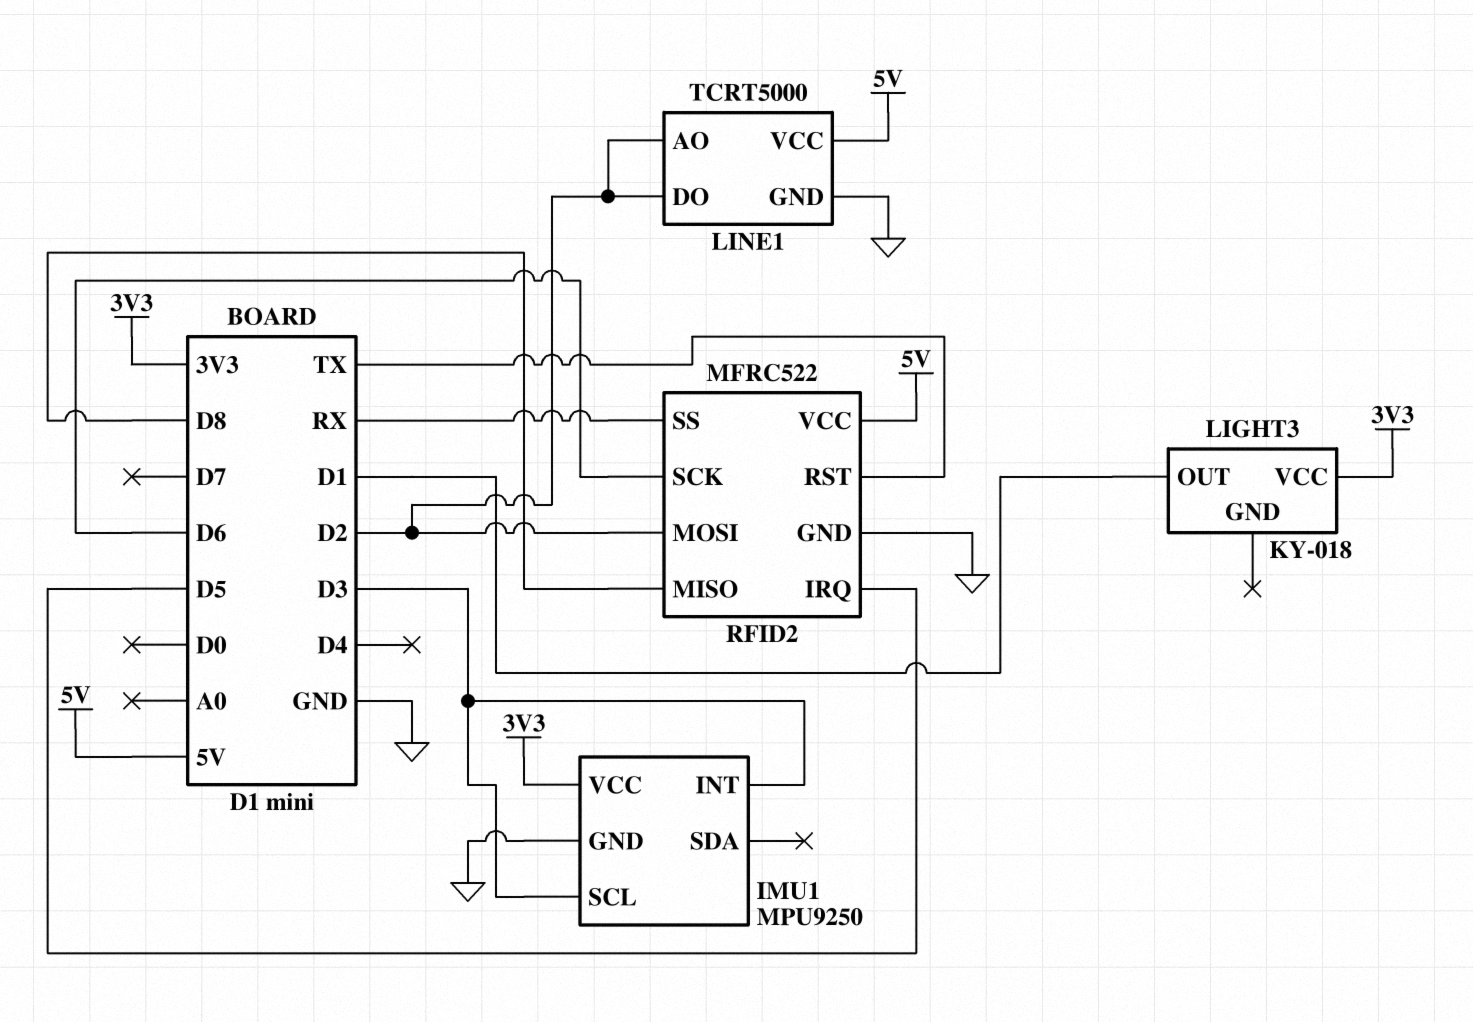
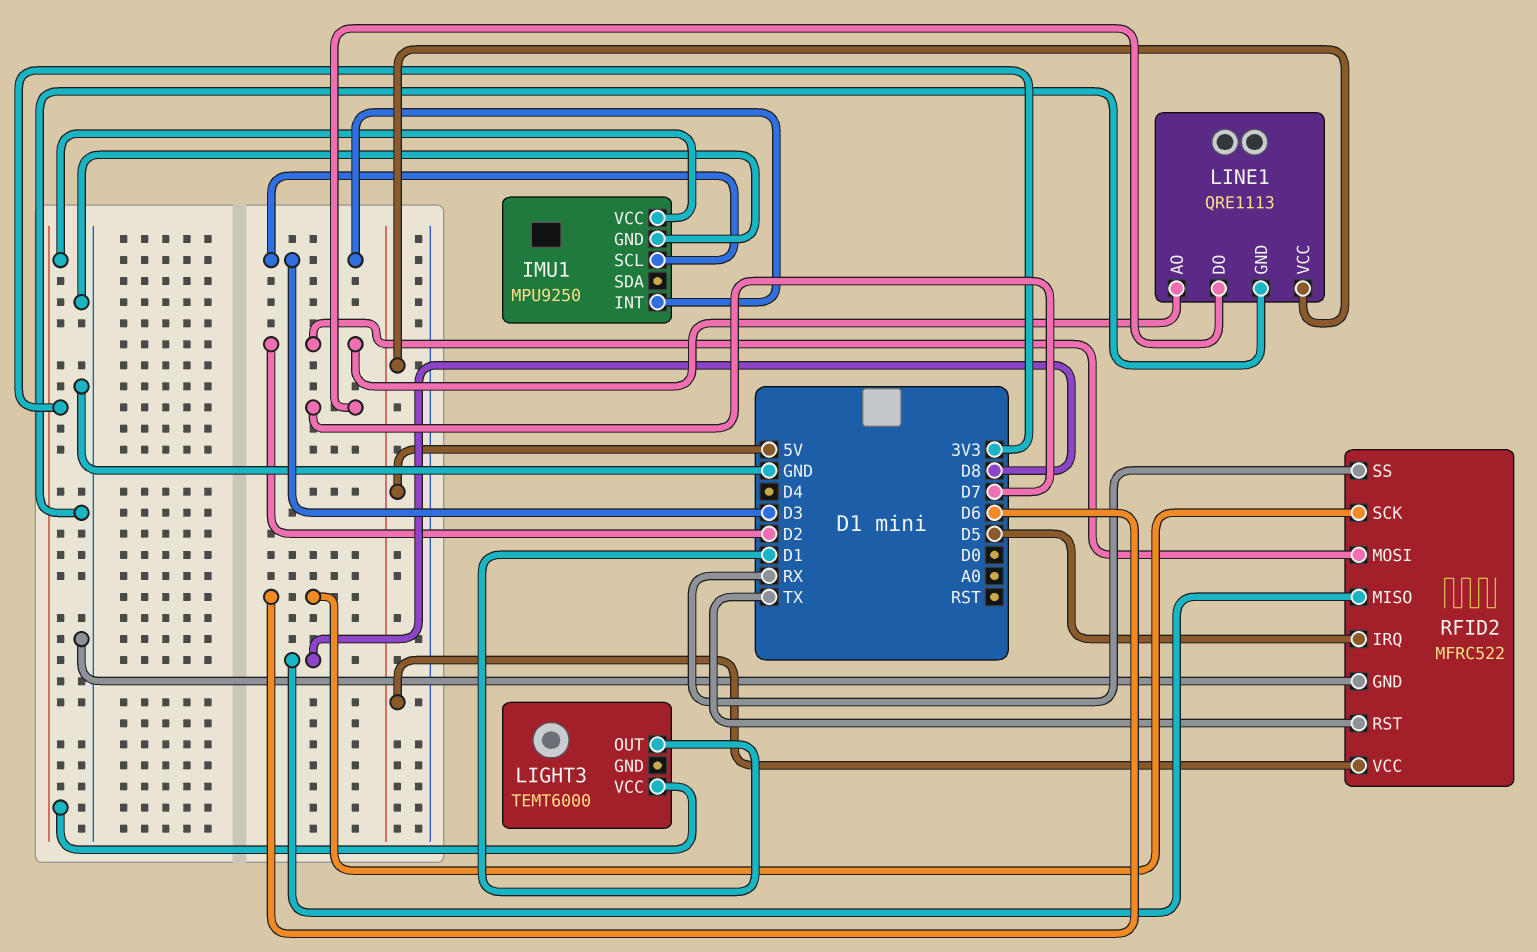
LIGHT3: KY-018 -> TEMT6000
LINE1: TCRT5000 -> QRE1113
LINE1 pin DO: D2 -> D7

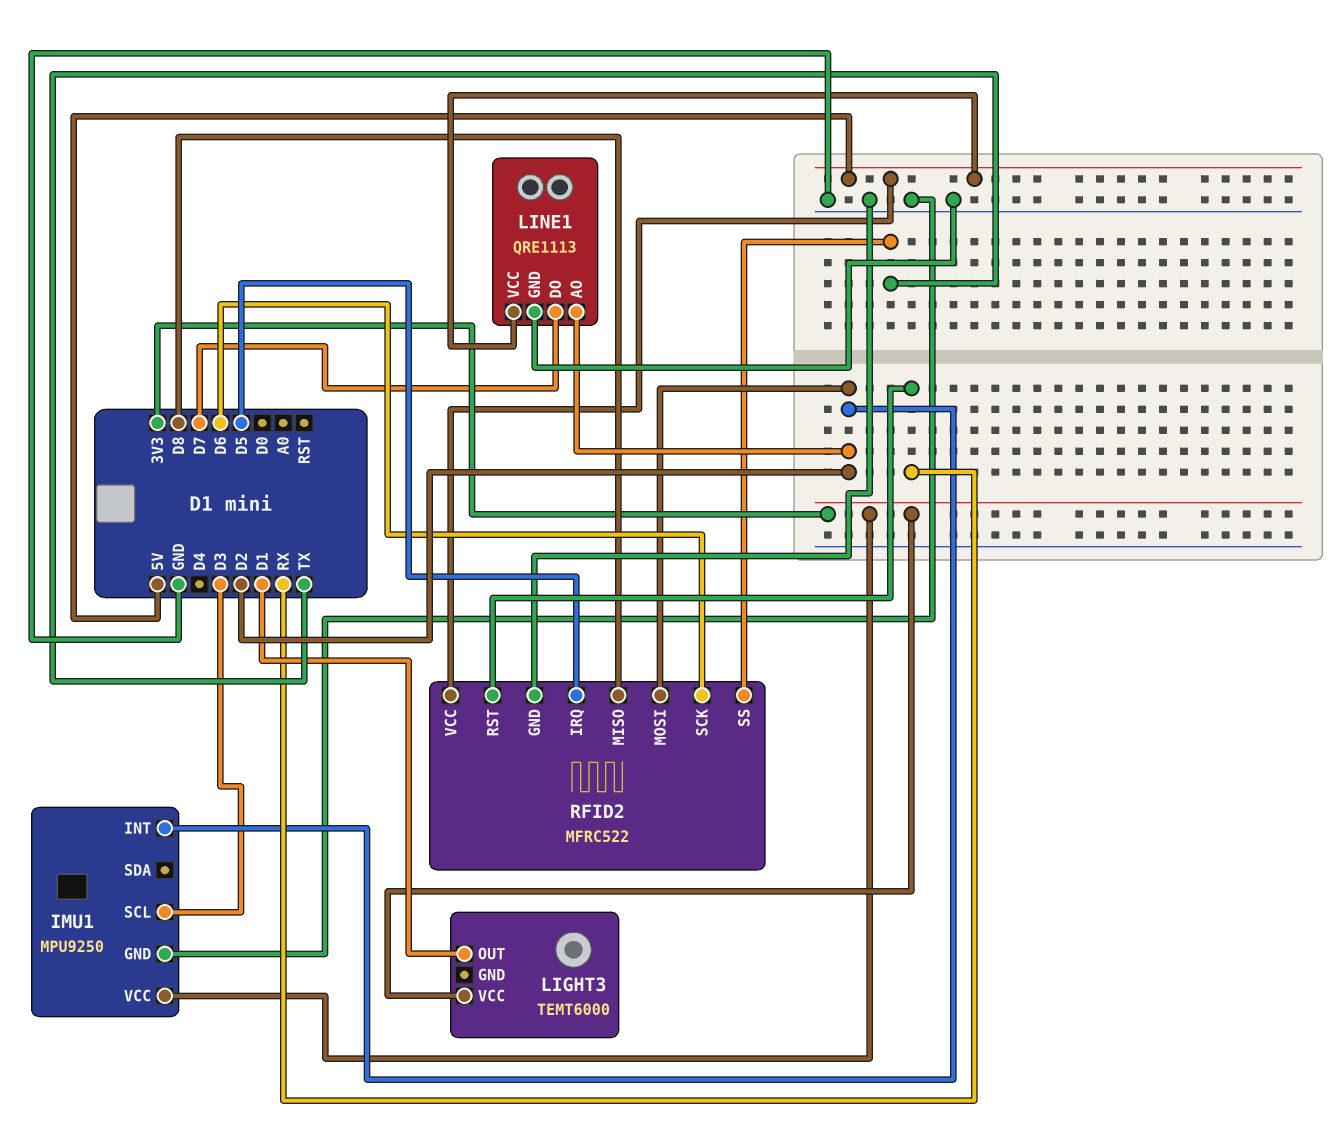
IMU1 pin INT: D3 -> D2
RFID2 pin RST: TX -> RX
RFID2 pin SS: RX -> TX

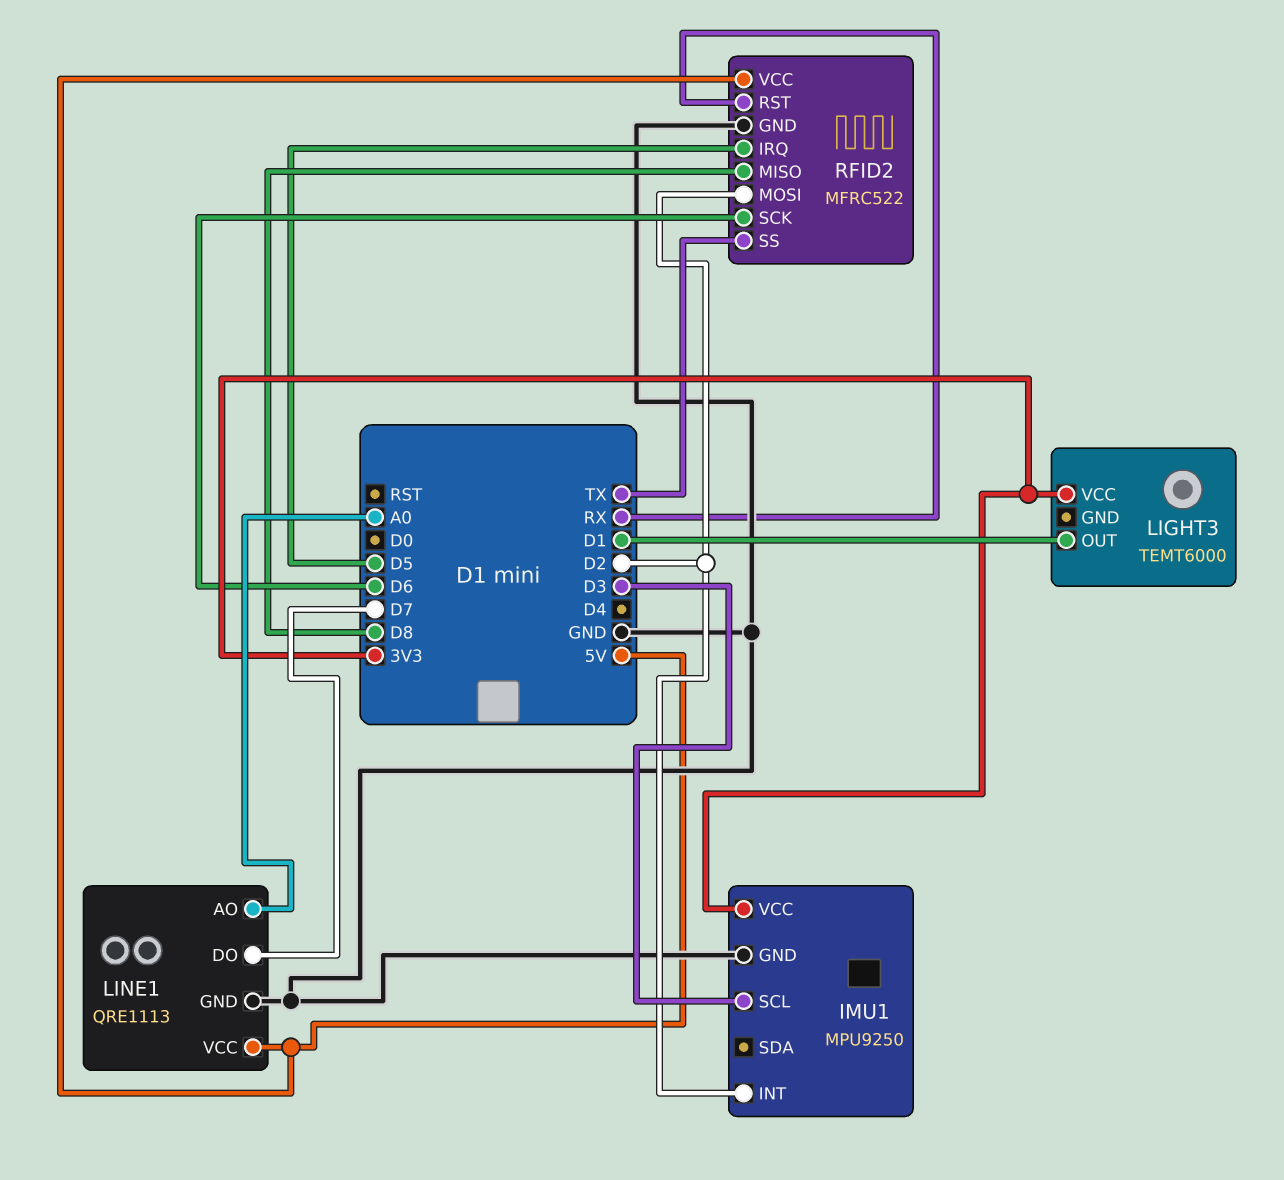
LINE1 pin AO: D2 -> A0

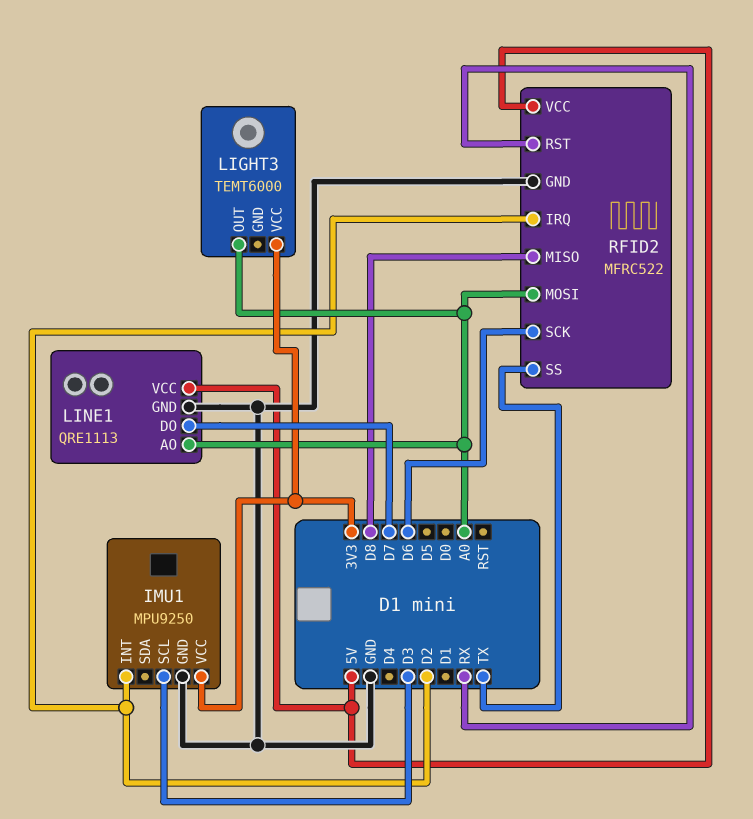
LIGHT3 pin OUT: D1 -> A0
RFID2 pin IRQ: D5 -> D2
RFID2 pin MOSI: D2 -> A0

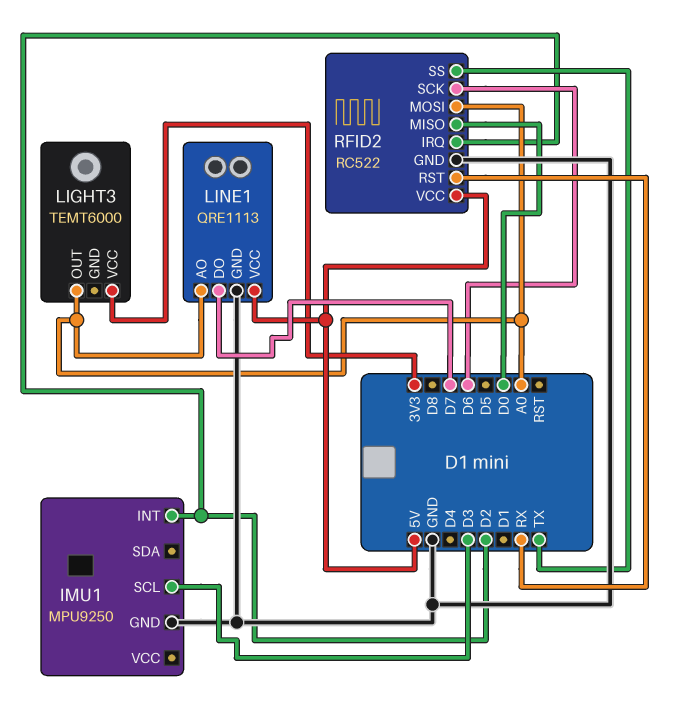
IMU1 pin VCC: 3V3 -> none
RFID2: MFRC522 -> RC522
RFID2 pin MISO: D8 -> D0

